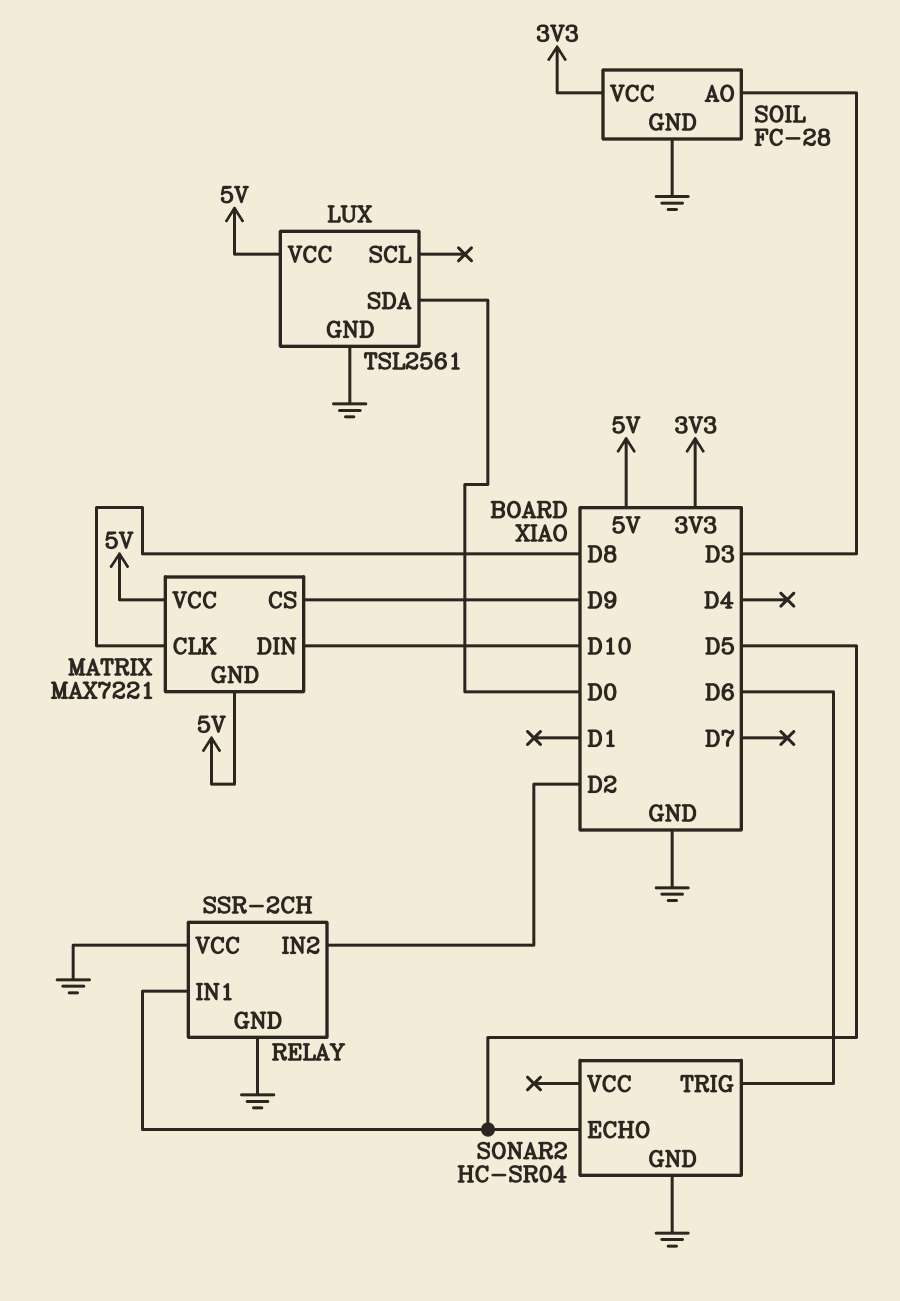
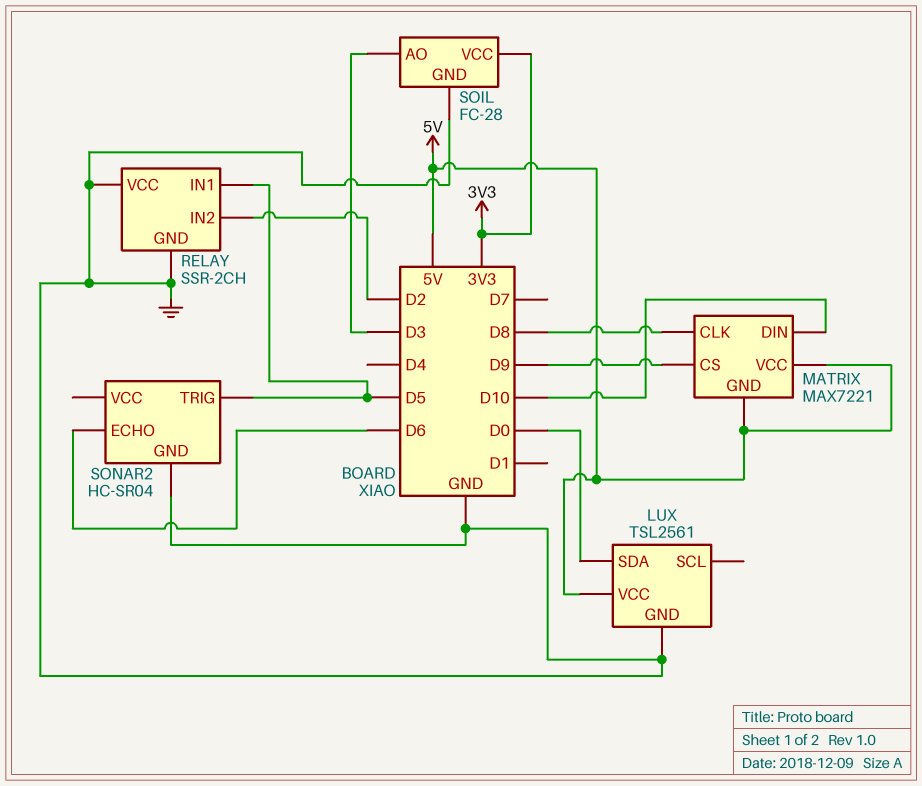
SONAR2 pin ECHO: D5 -> D6
SONAR2 pin TRIG: D6 -> D5

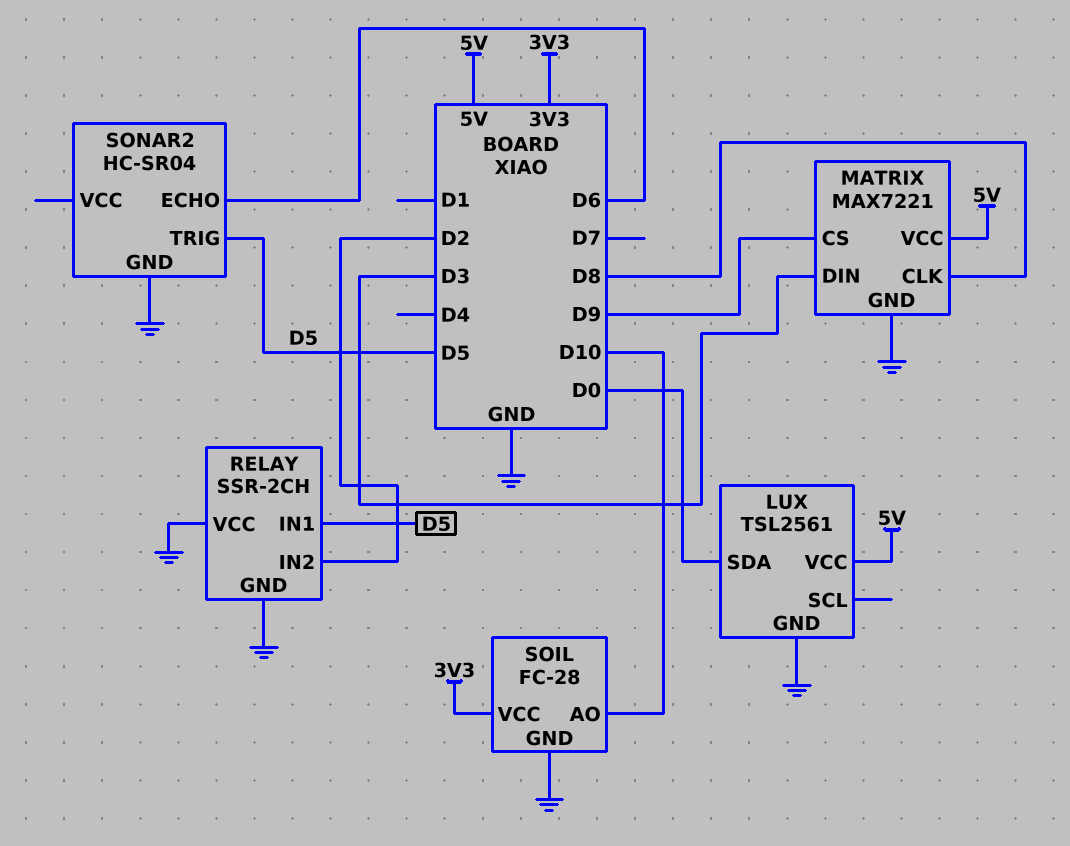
MATRIX pin DIN: D10 -> D3
MATRIX pin GND: 5V -> GND
SOIL pin AO: D3 -> D10

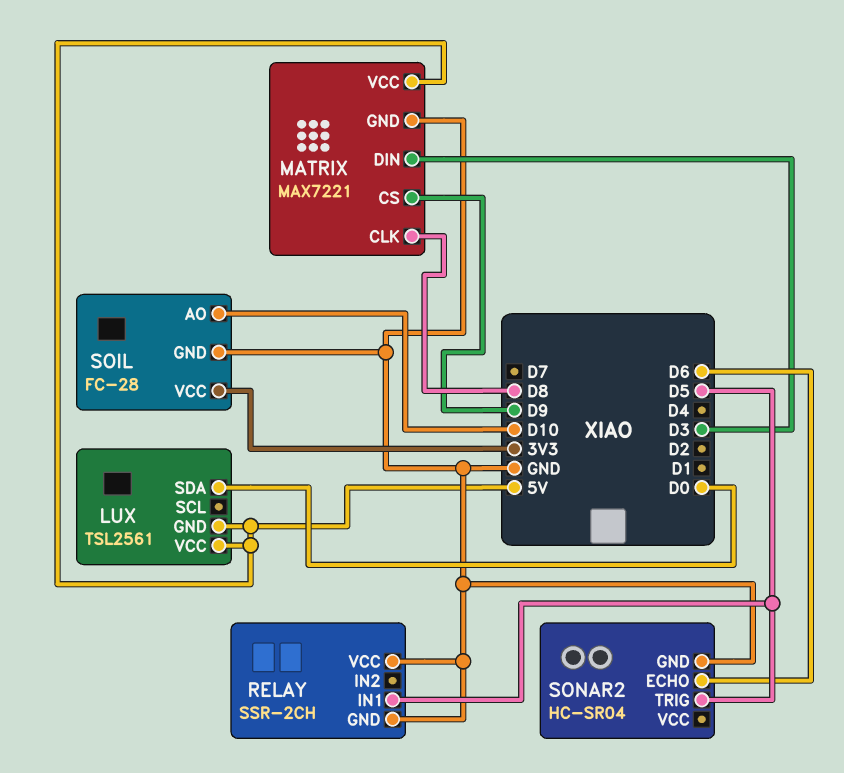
LUX pin GND: GND -> 5V
RELAY pin IN2: D2 -> none

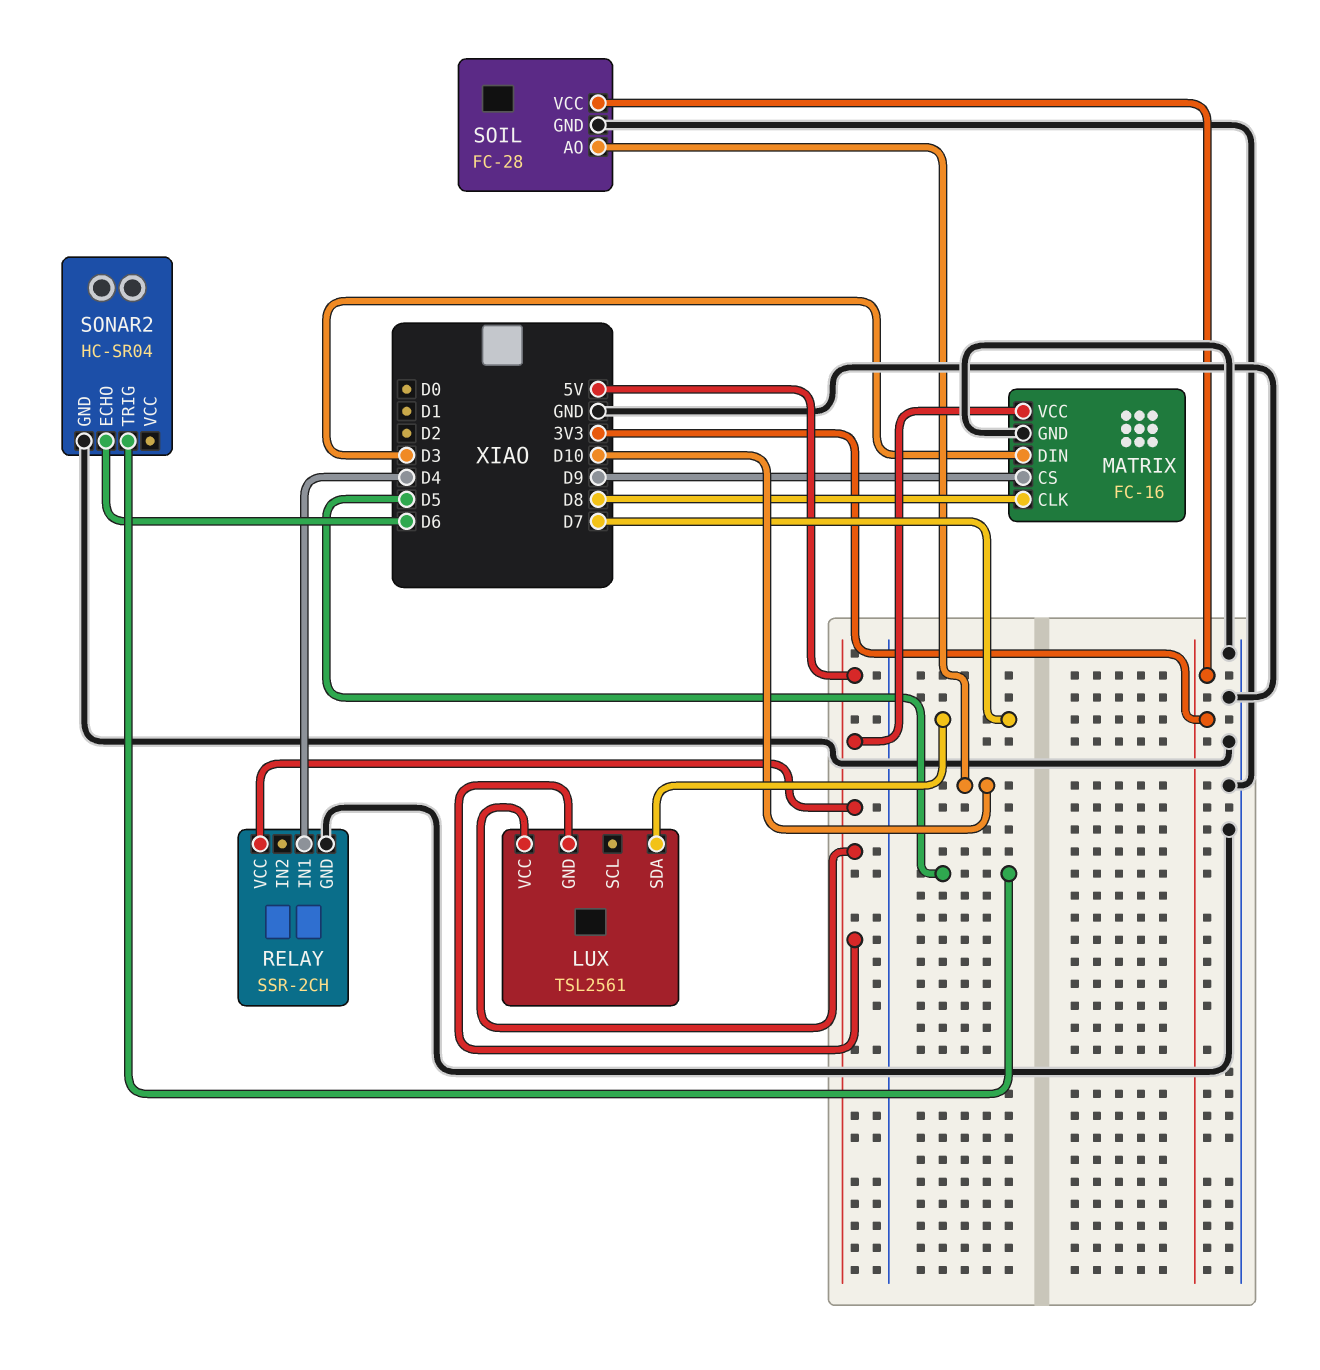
LUX pin SDA: D0 -> D7
MATRIX: MAX7221 -> FC-16
RELAY pin IN1: D5 -> D4
RELAY pin VCC: GND -> 5V

